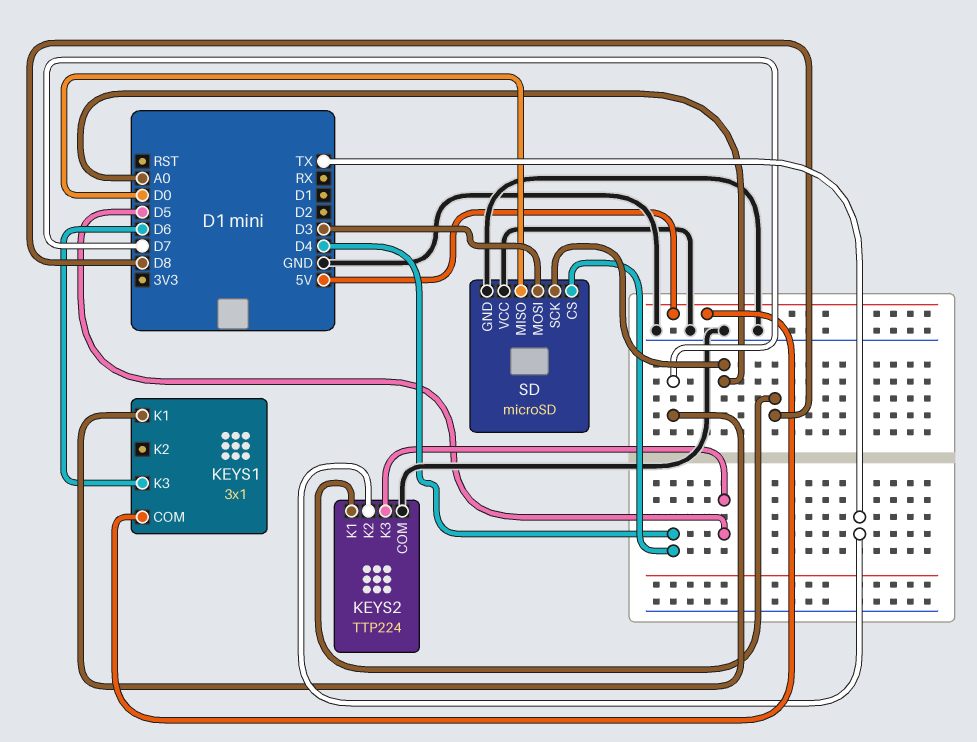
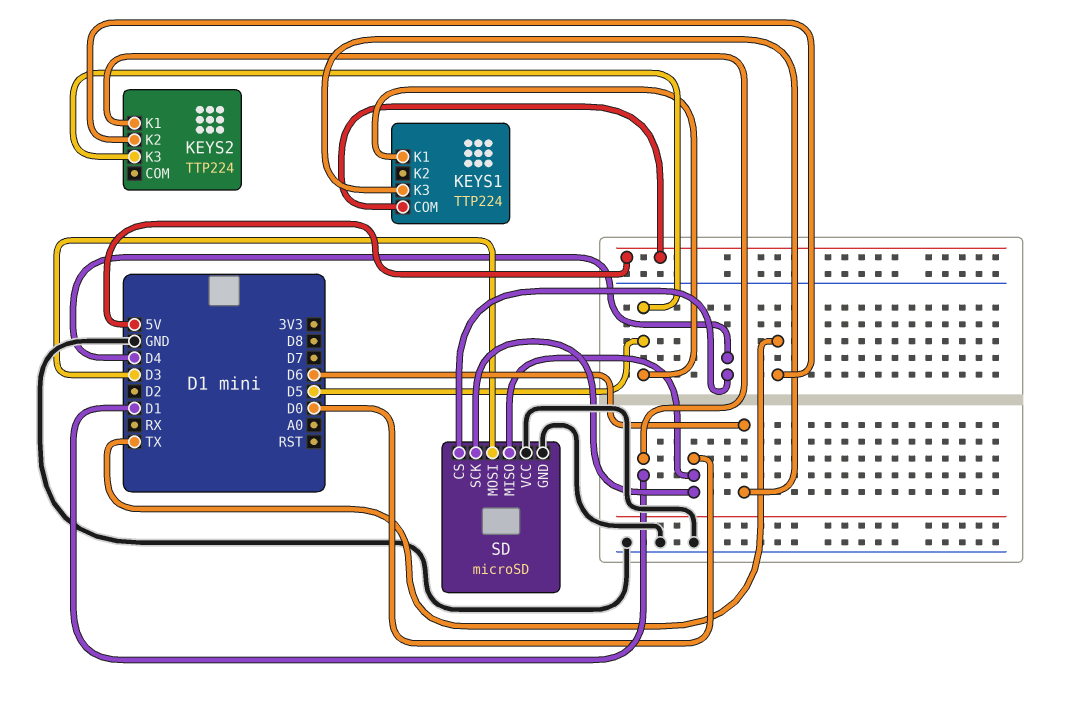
KEYS1: 3x1 -> TTP224
KEYS1 pin K1: D7 -> D5
KEYS2 pin COM: GND -> none
KEYS2 pin K1: D8 -> D1
SD pin SCK: A0 -> D0

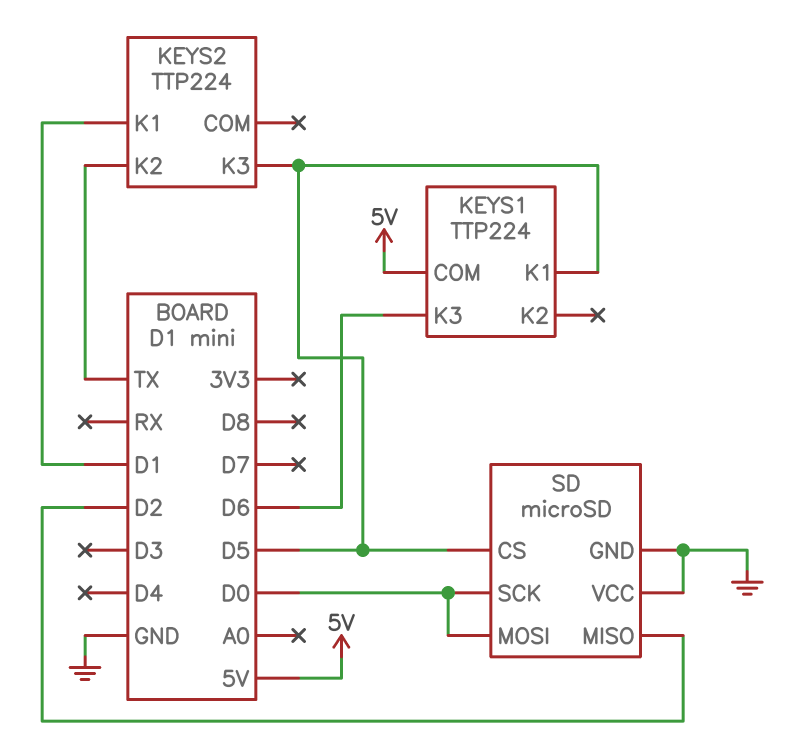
SD pin CS: D4 -> D5
SD pin MISO: D0 -> D2
SD pin MOSI: D3 -> D0

